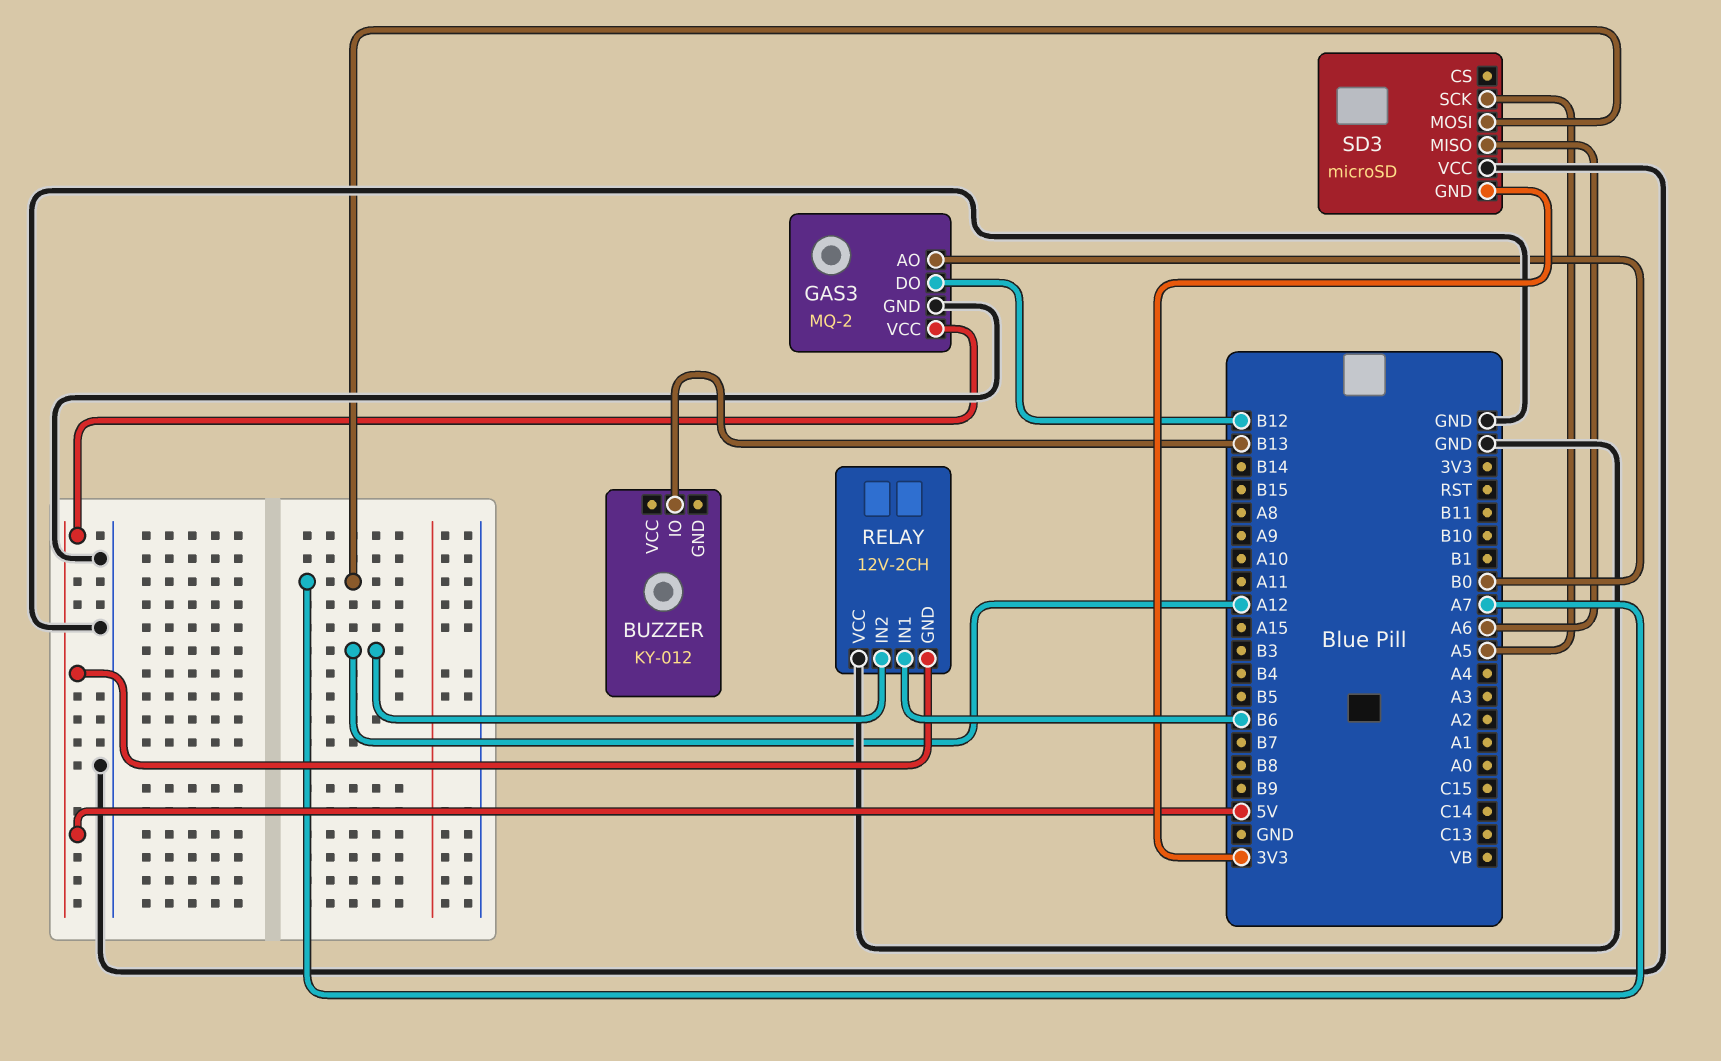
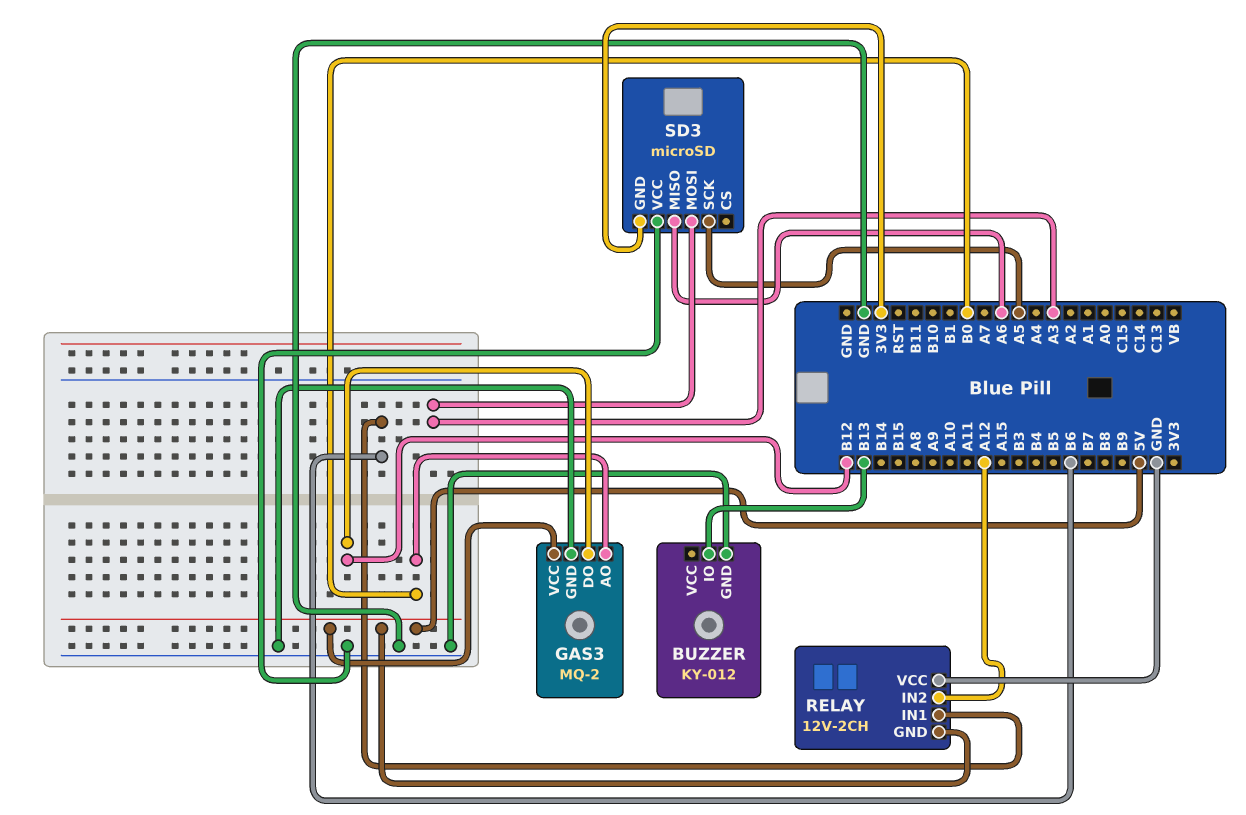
BUZZER pin GND: none -> GND
SD3 pin MOSI: A7 -> A3

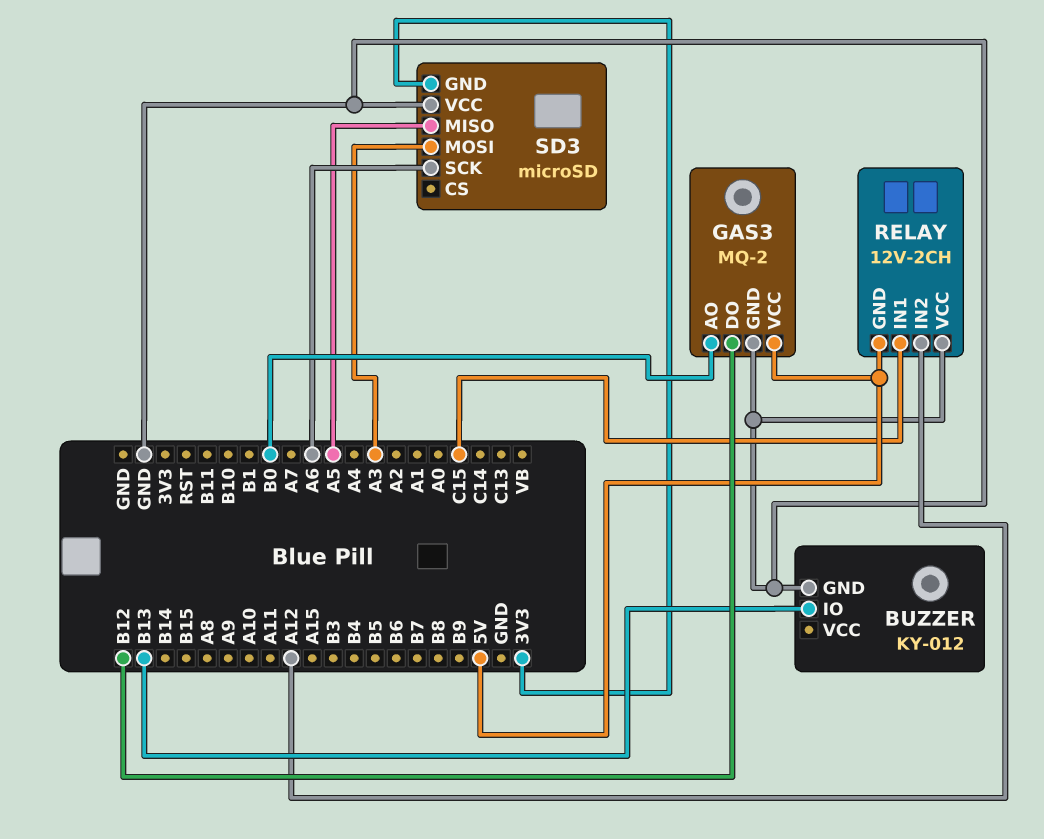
RELAY pin IN1: B6 -> C15
SD3 pin MISO: A6 -> A5
SD3 pin SCK: A5 -> A6

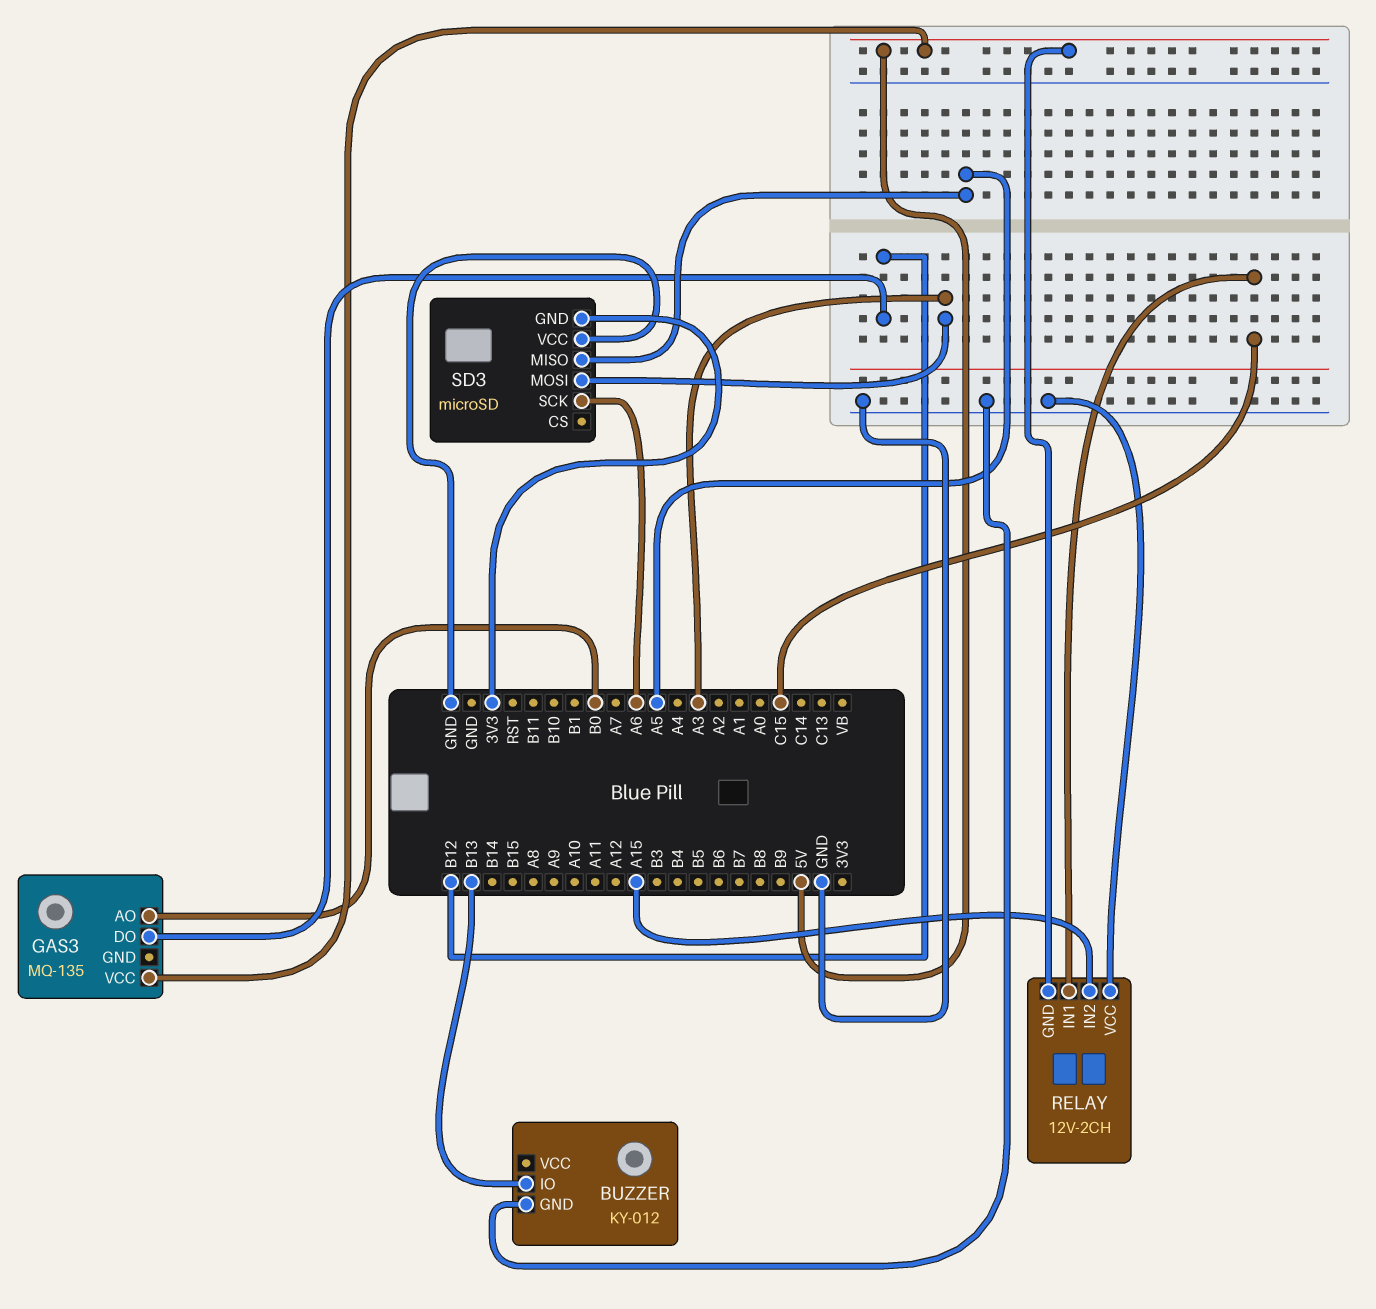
GAS3: MQ-2 -> MQ-135
GAS3 pin GND: GND -> none
RELAY pin IN2: A12 -> A15

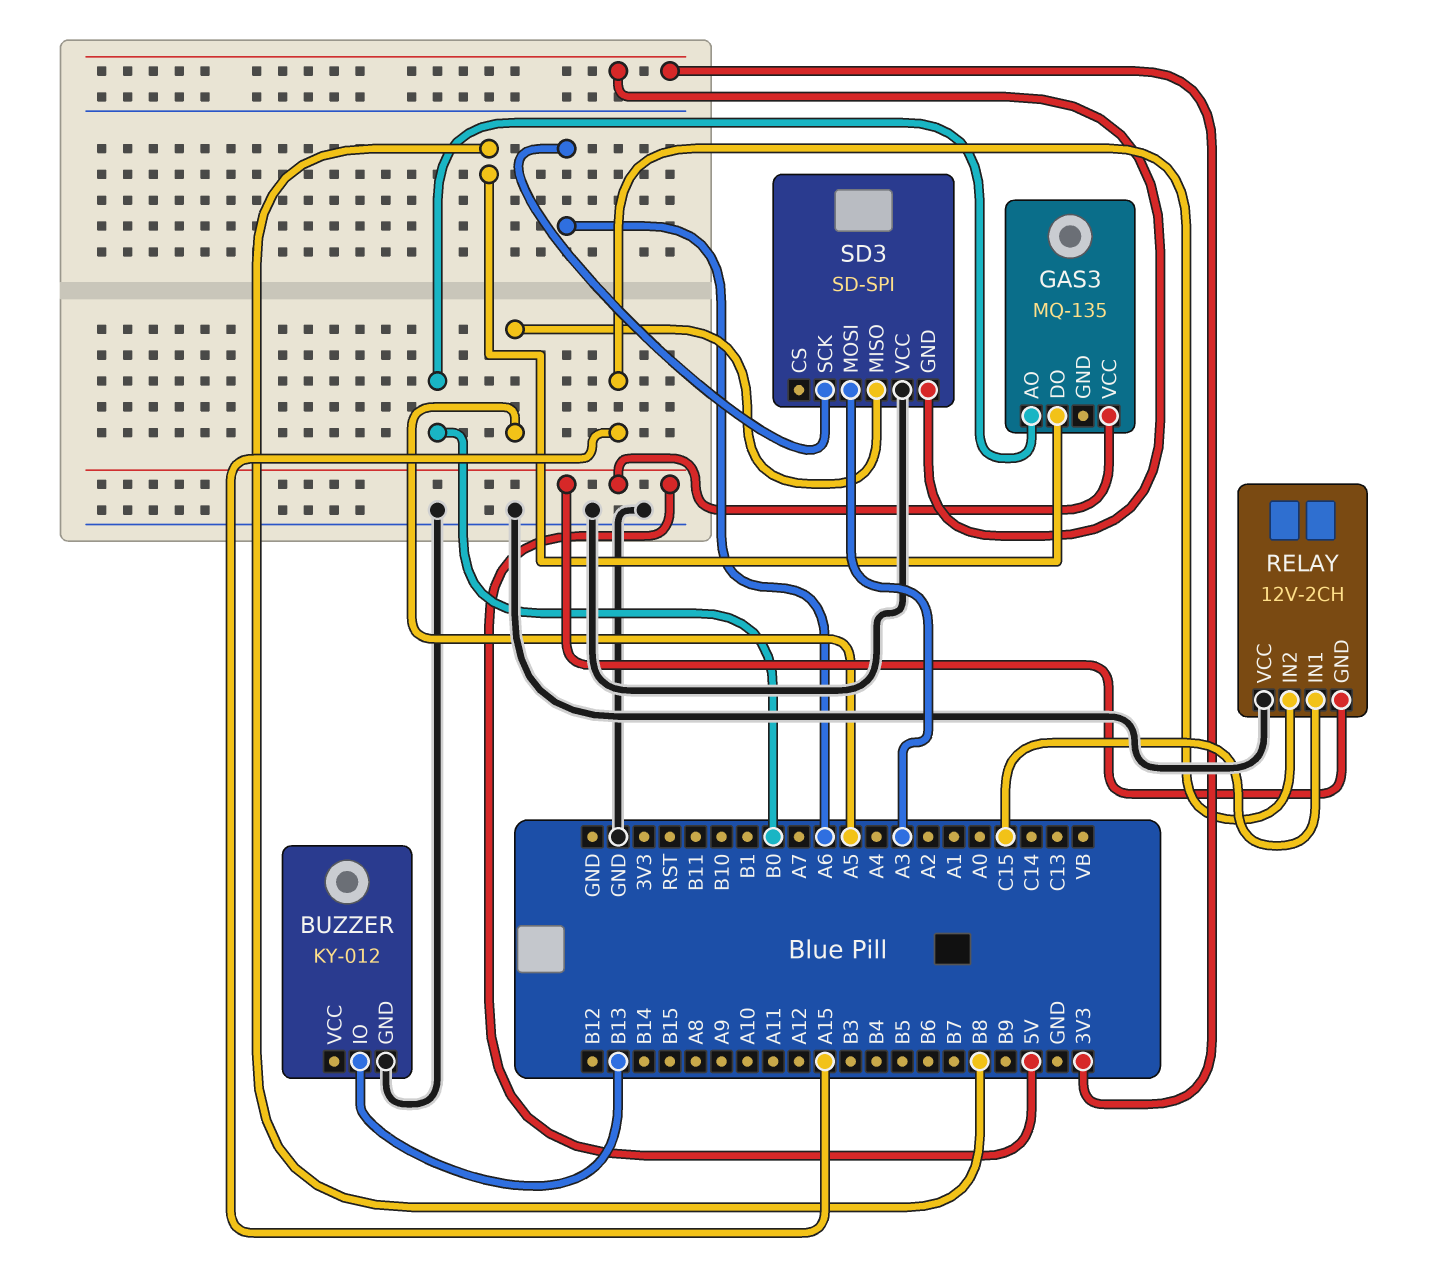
GAS3 pin DO: B12 -> B8
SD3: microSD -> SD-SPI

